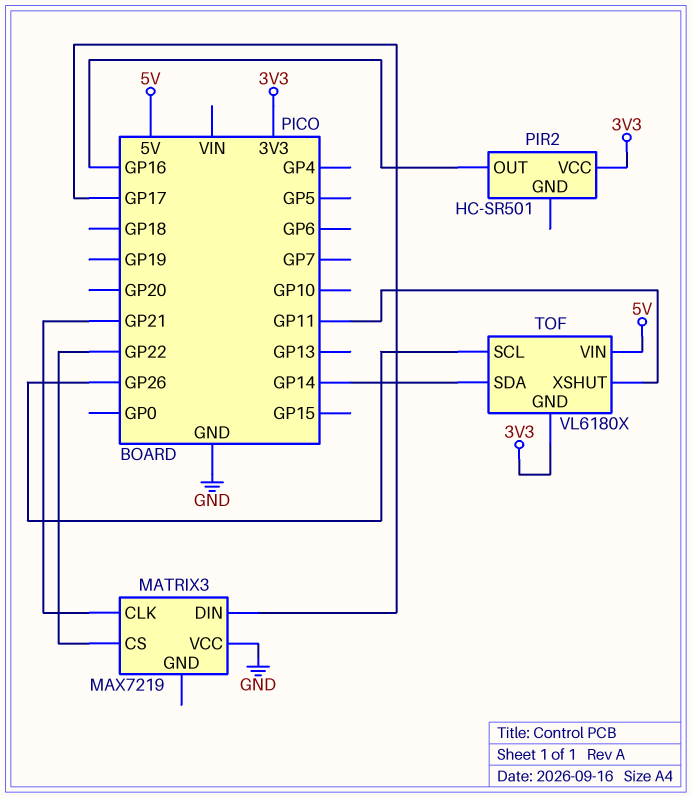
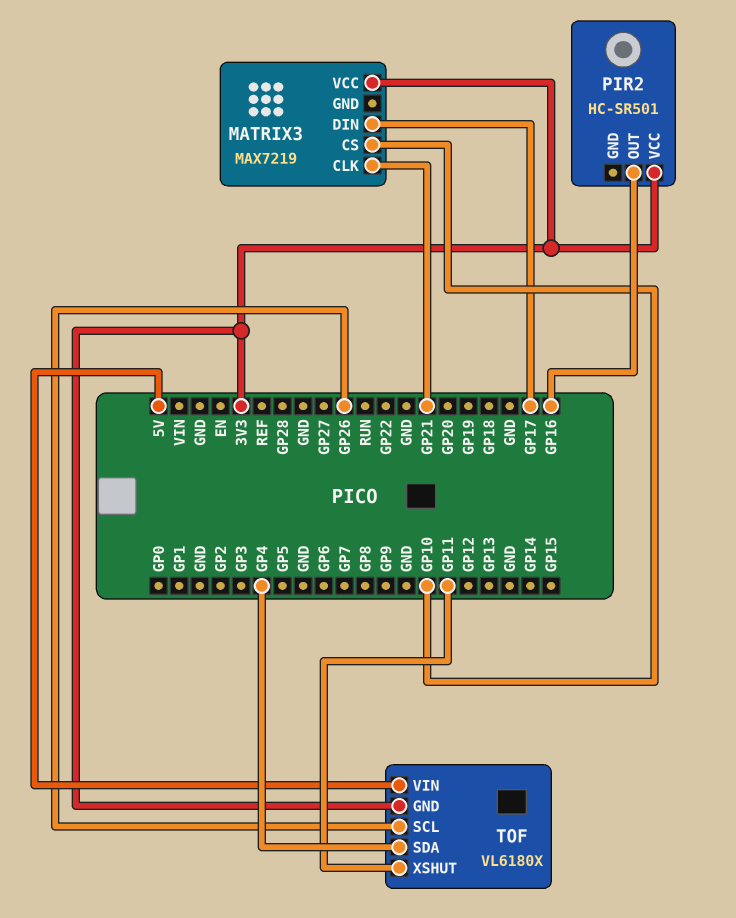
MATRIX3 pin CS: GP22 -> GP10
MATRIX3 pin VCC: GND -> 3V3
TOF pin SDA: GP14 -> GP4

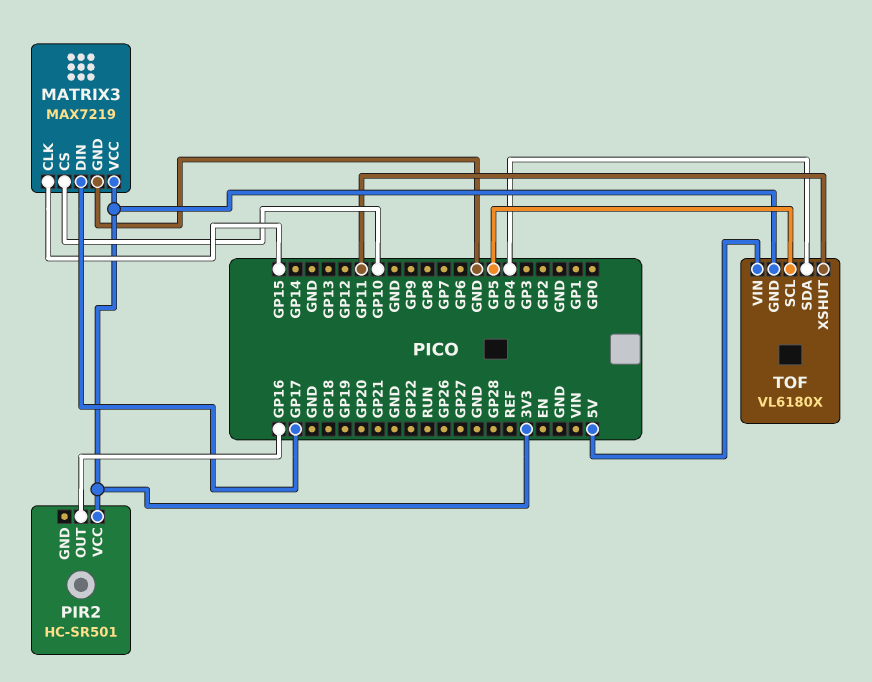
MATRIX3 pin CLK: GP21 -> GP15
MATRIX3 pin GND: none -> GND
TOF pin SCL: GP26 -> GP5

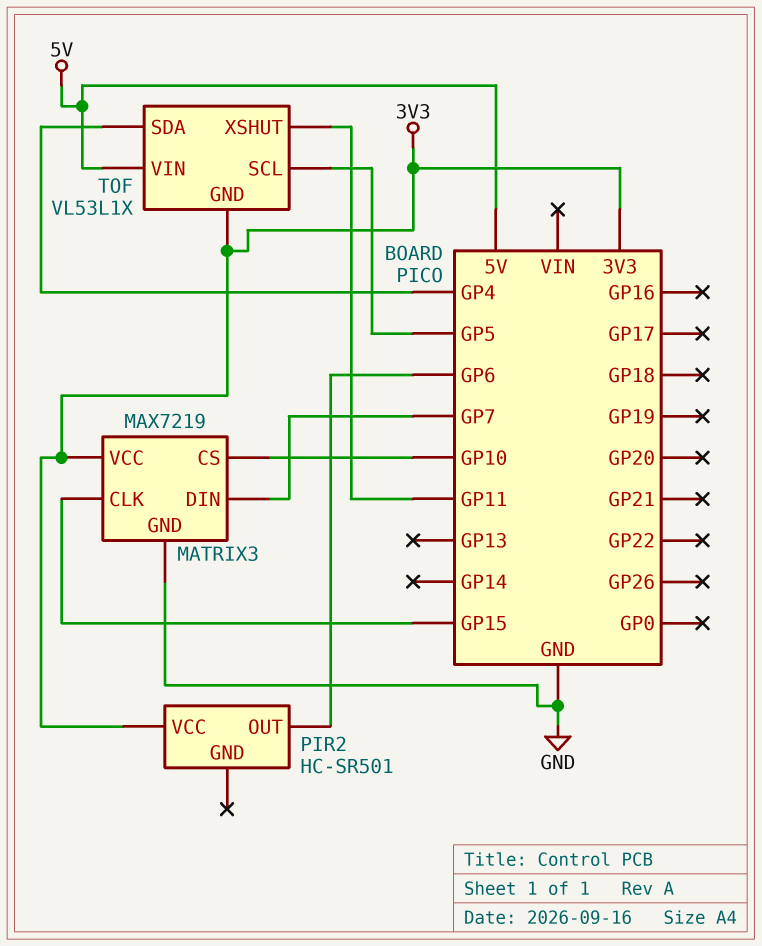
MATRIX3 pin DIN: GP17 -> GP7
PIR2 pin OUT: GP16 -> GP6
TOF: VL6180X -> VL53L1X

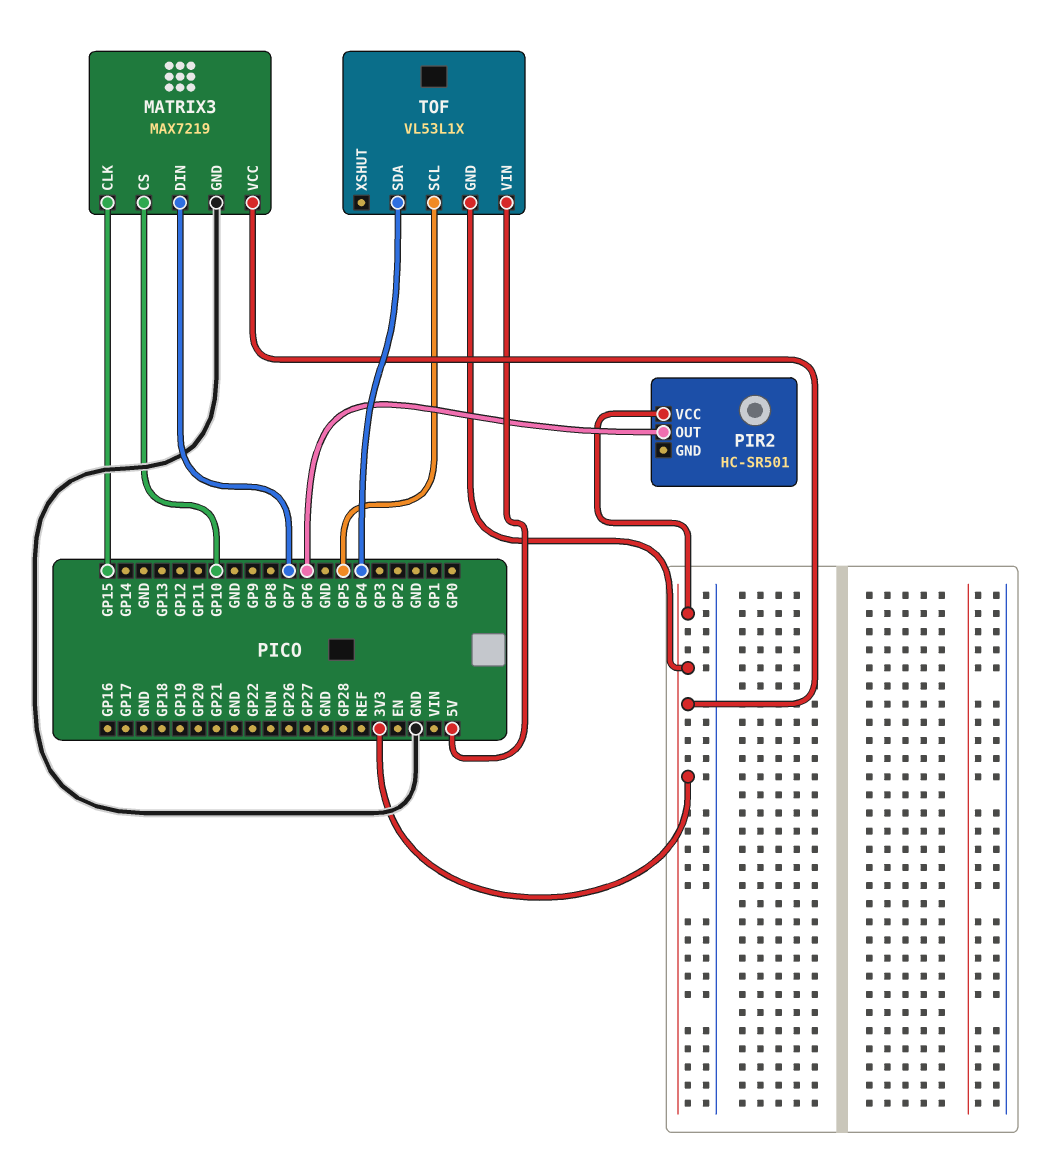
TOF pin XSHUT: GP11 -> none

